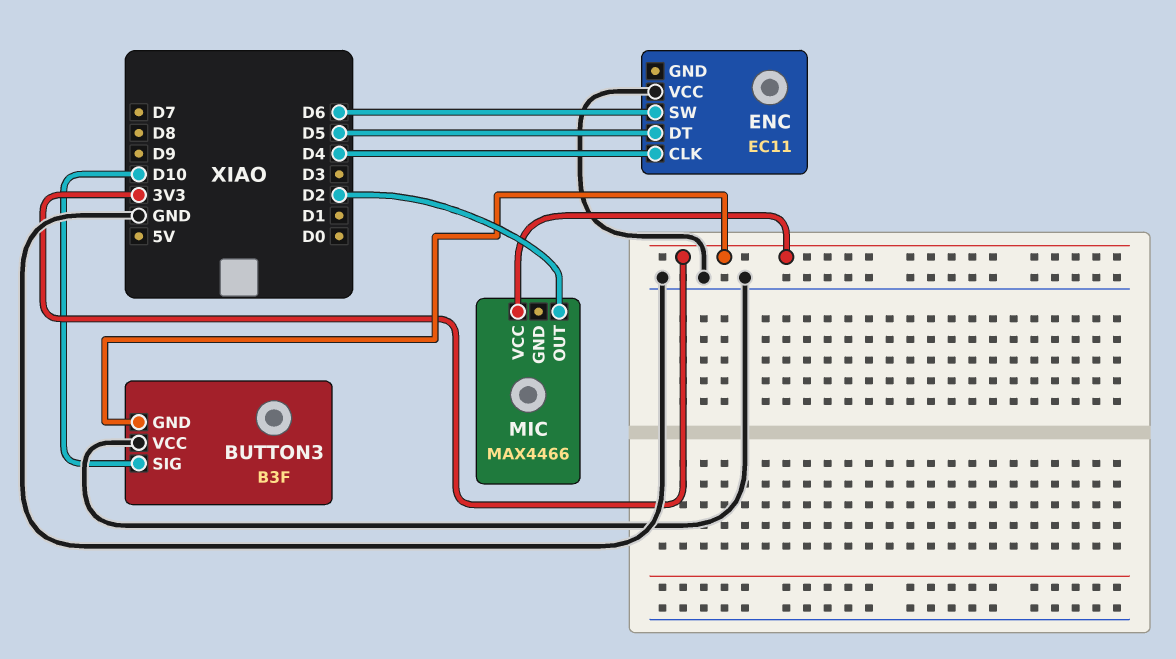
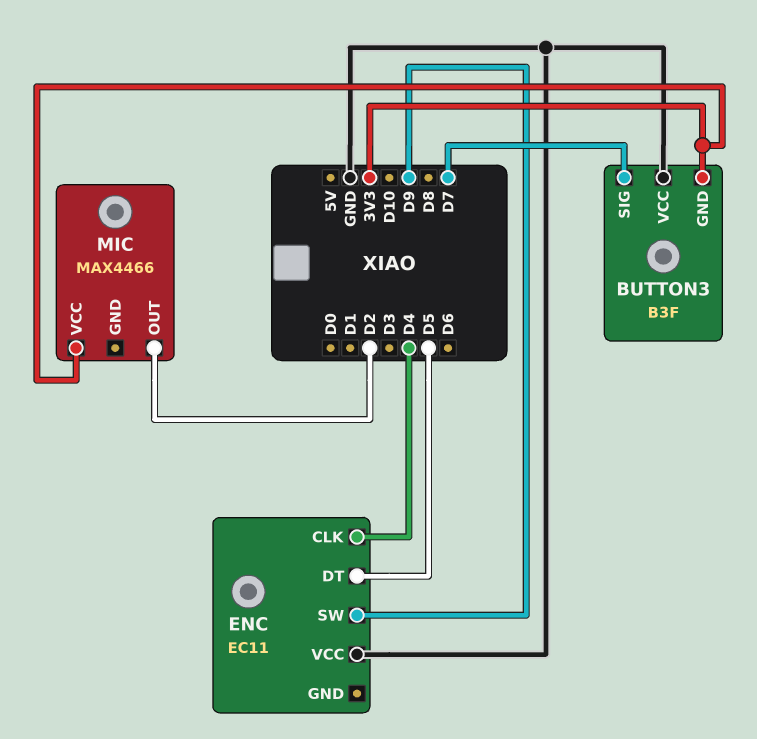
BUTTON3 pin SIG: D10 -> D7
ENC pin SW: D6 -> D9

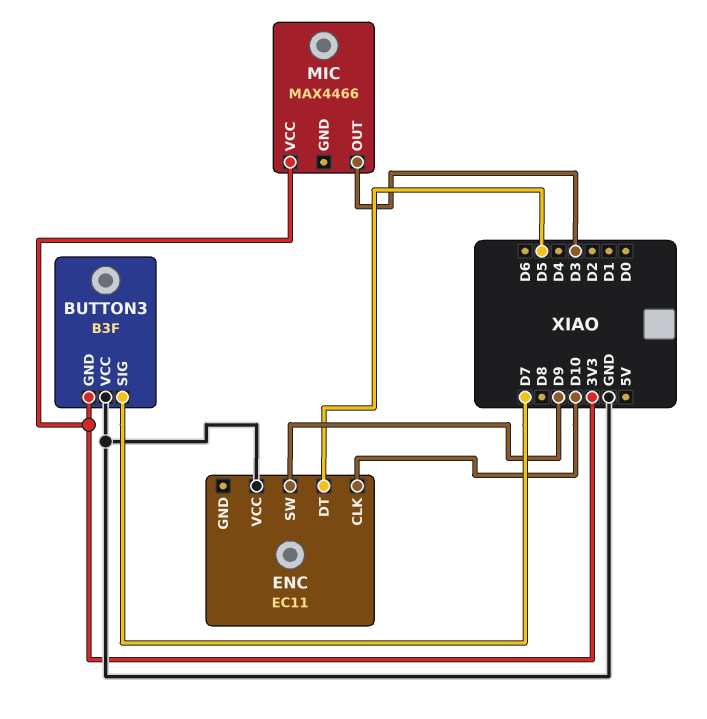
ENC pin CLK: D4 -> D10
MIC pin OUT: D2 -> D3

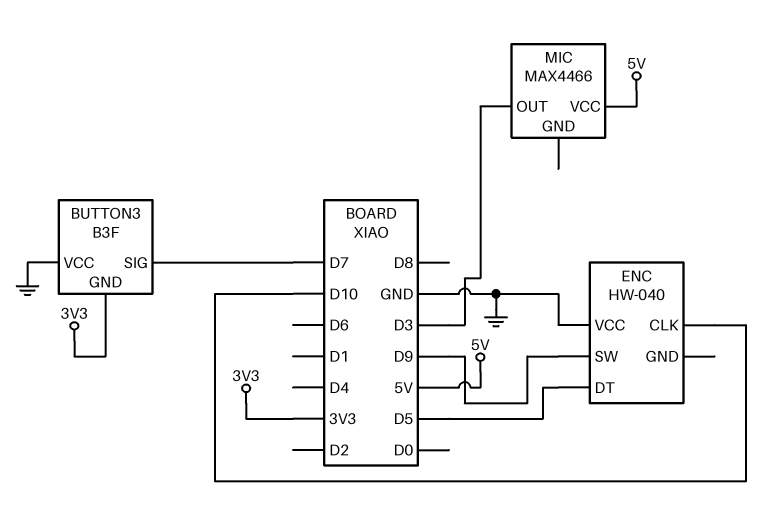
ENC: EC11 -> HW-040
MIC pin VCC: 3V3 -> 5V

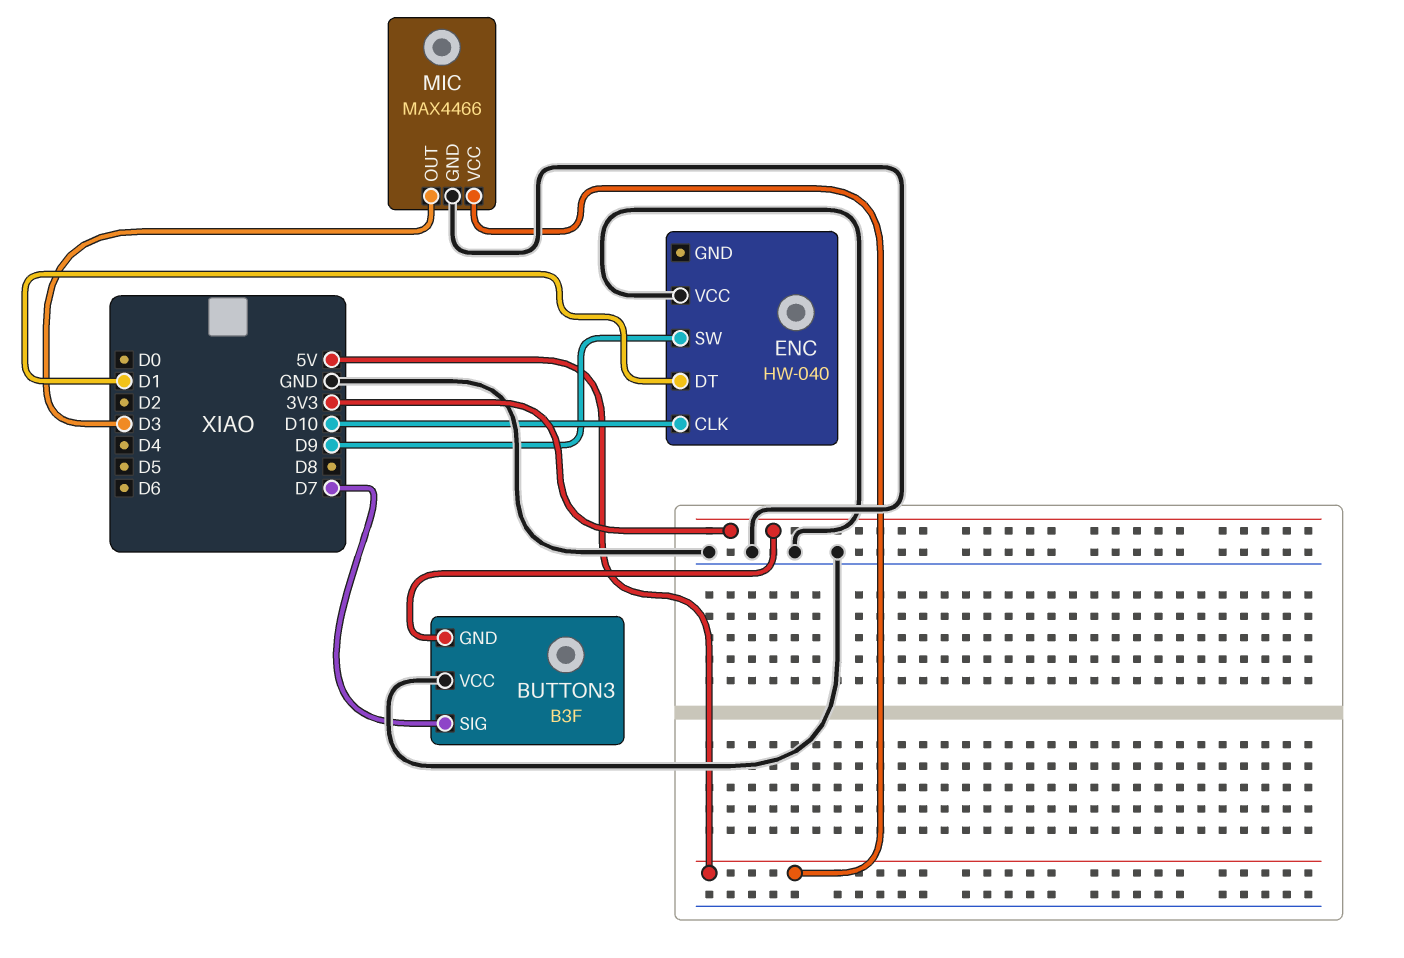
ENC pin DT: D5 -> D1
MIC pin GND: none -> GND

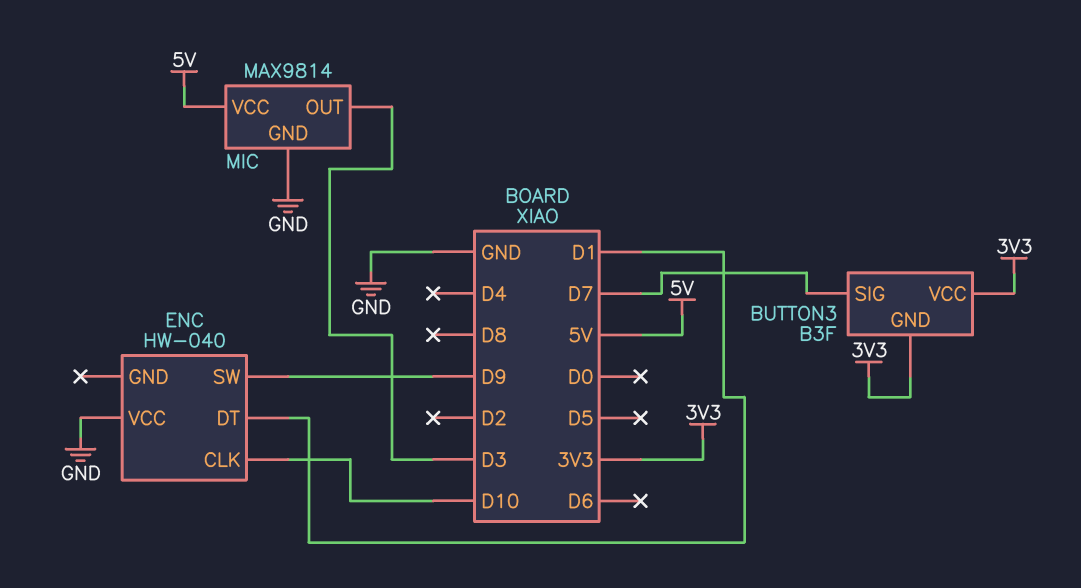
BUTTON3 pin VCC: GND -> 3V3
MIC: MAX4466 -> MAX9814

